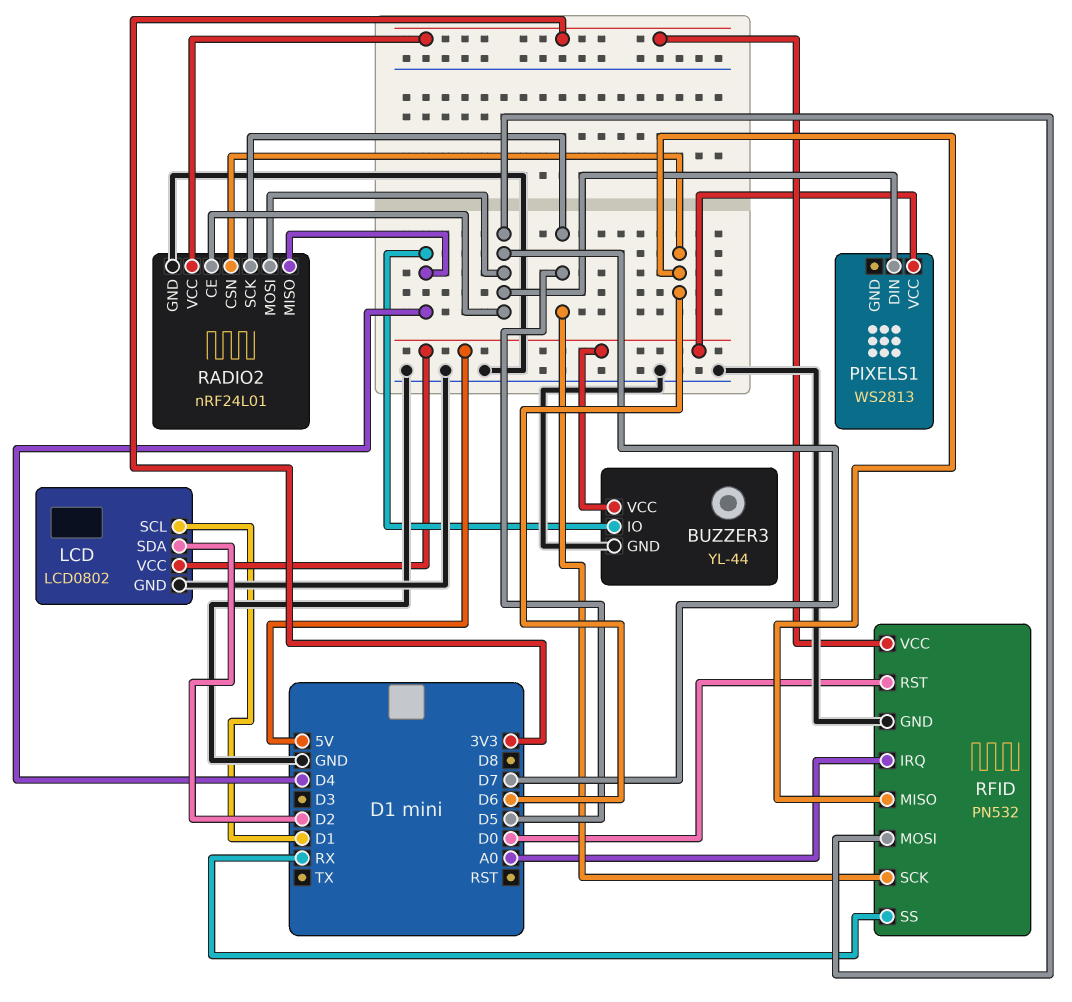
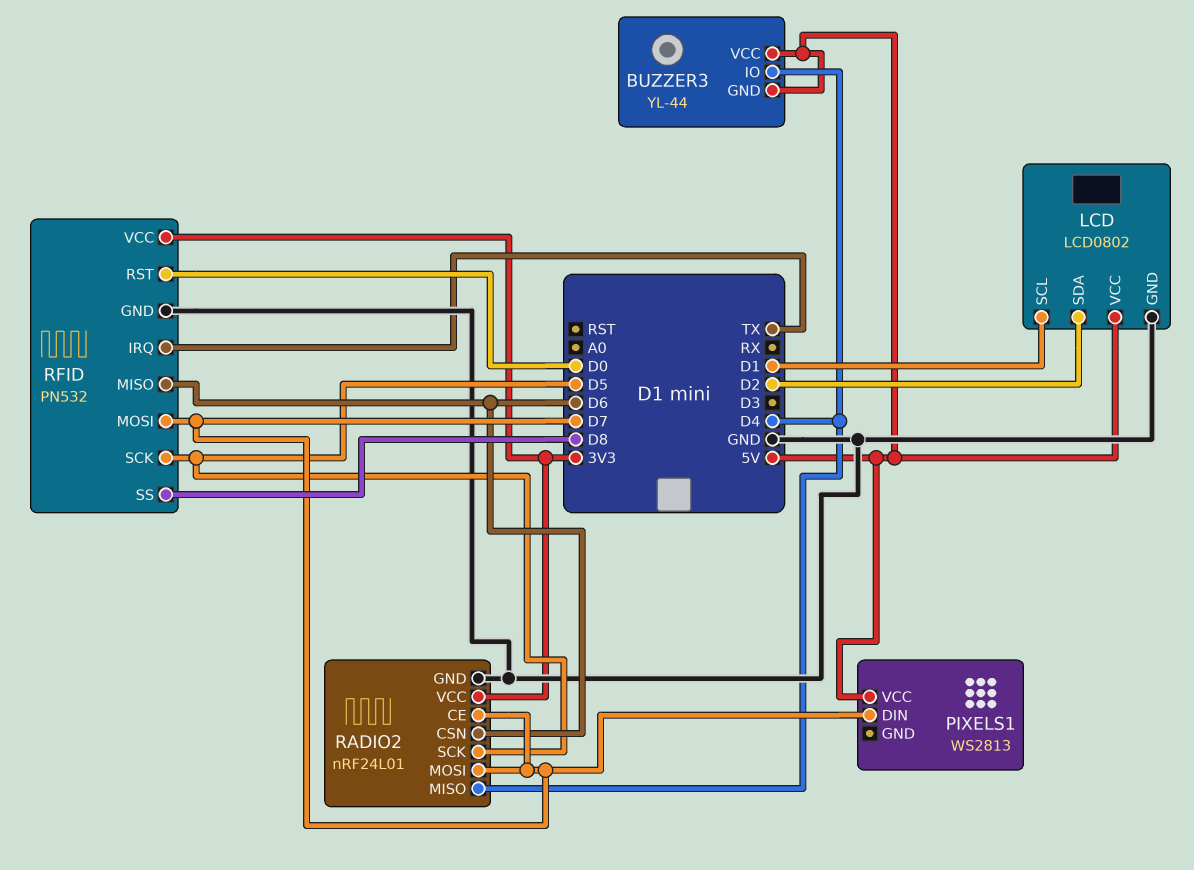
BUZZER3 pin GND: GND -> 5V
RFID pin IRQ: A0 -> TX
RFID pin SS: RX -> D8

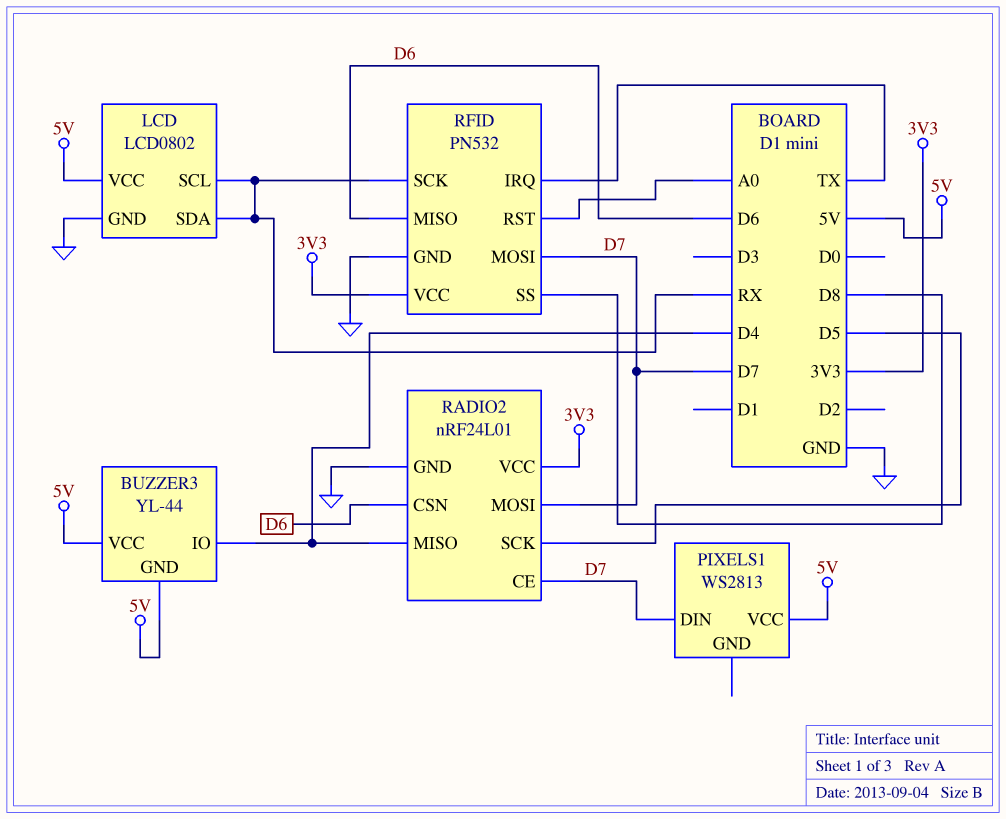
LCD pin SCL: D1 -> RX
LCD pin SDA: D2 -> RX
RFID pin RST: D0 -> A0
RFID pin SCK: D5 -> RX

